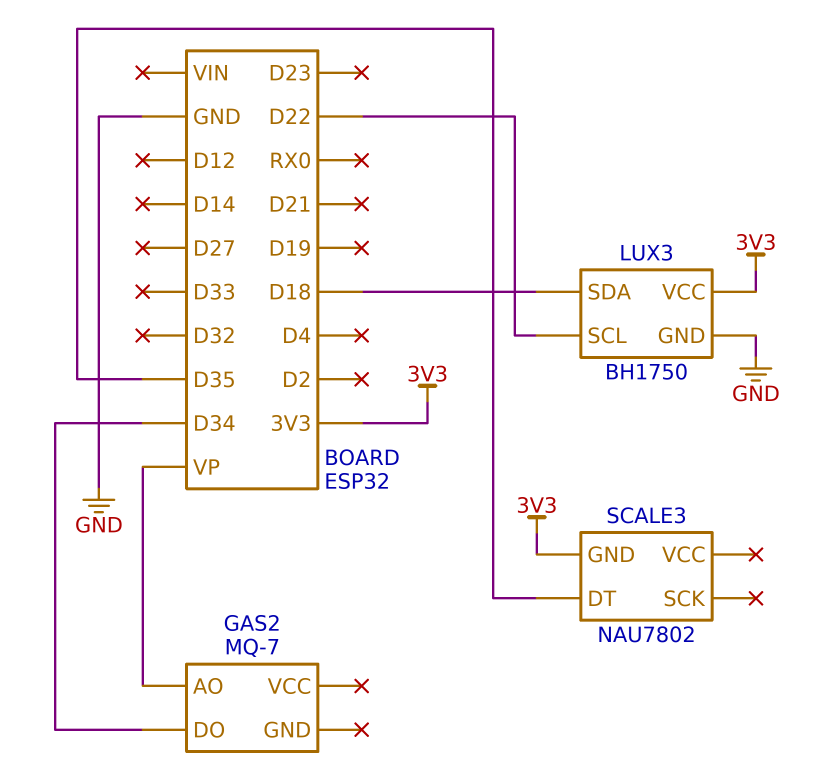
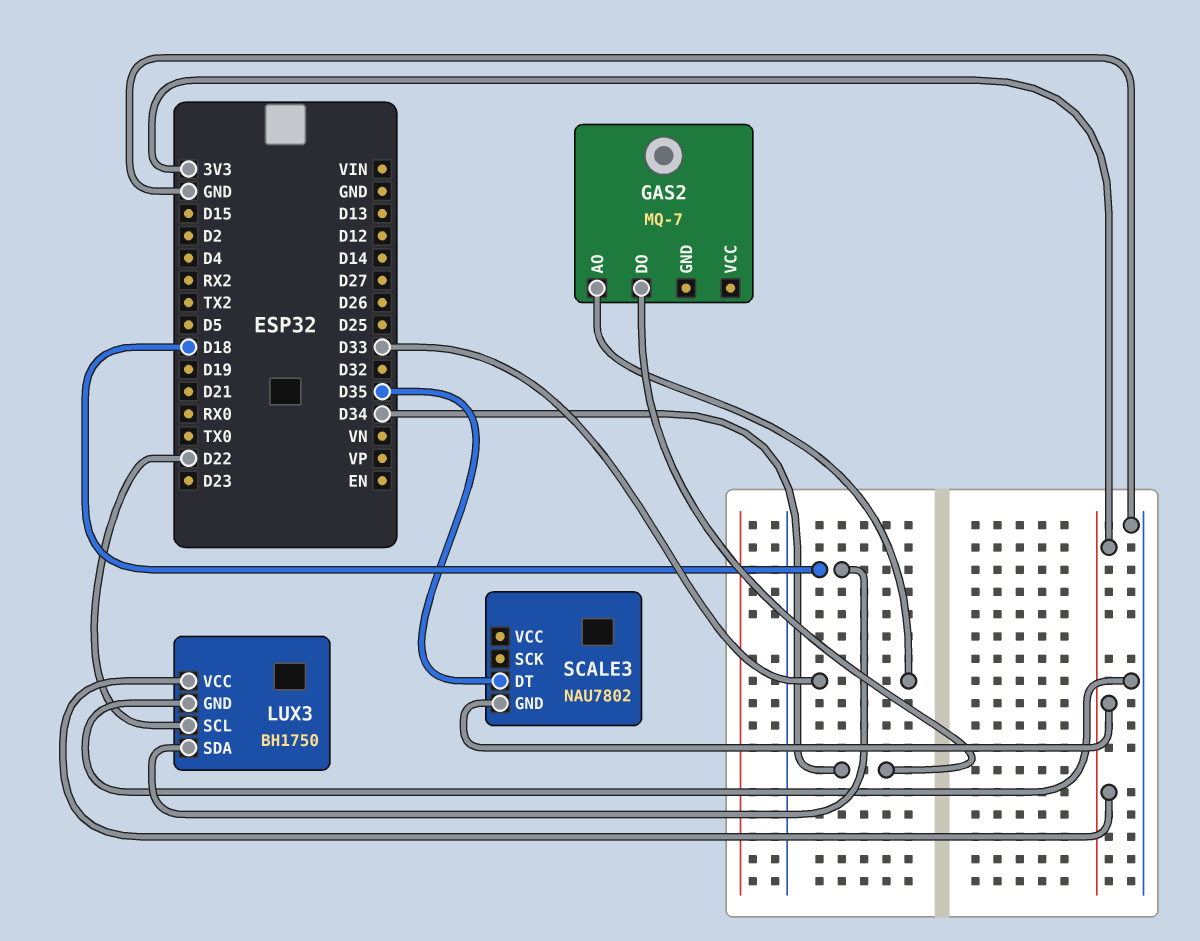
GAS2 pin AO: VP -> D33

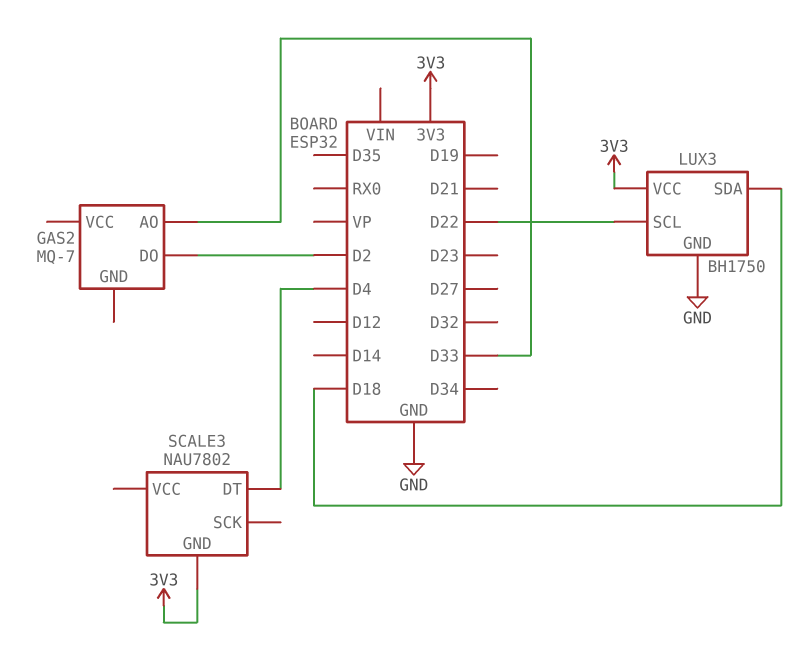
GAS2 pin DO: D34 -> D2
SCALE3 pin DT: D35 -> D4

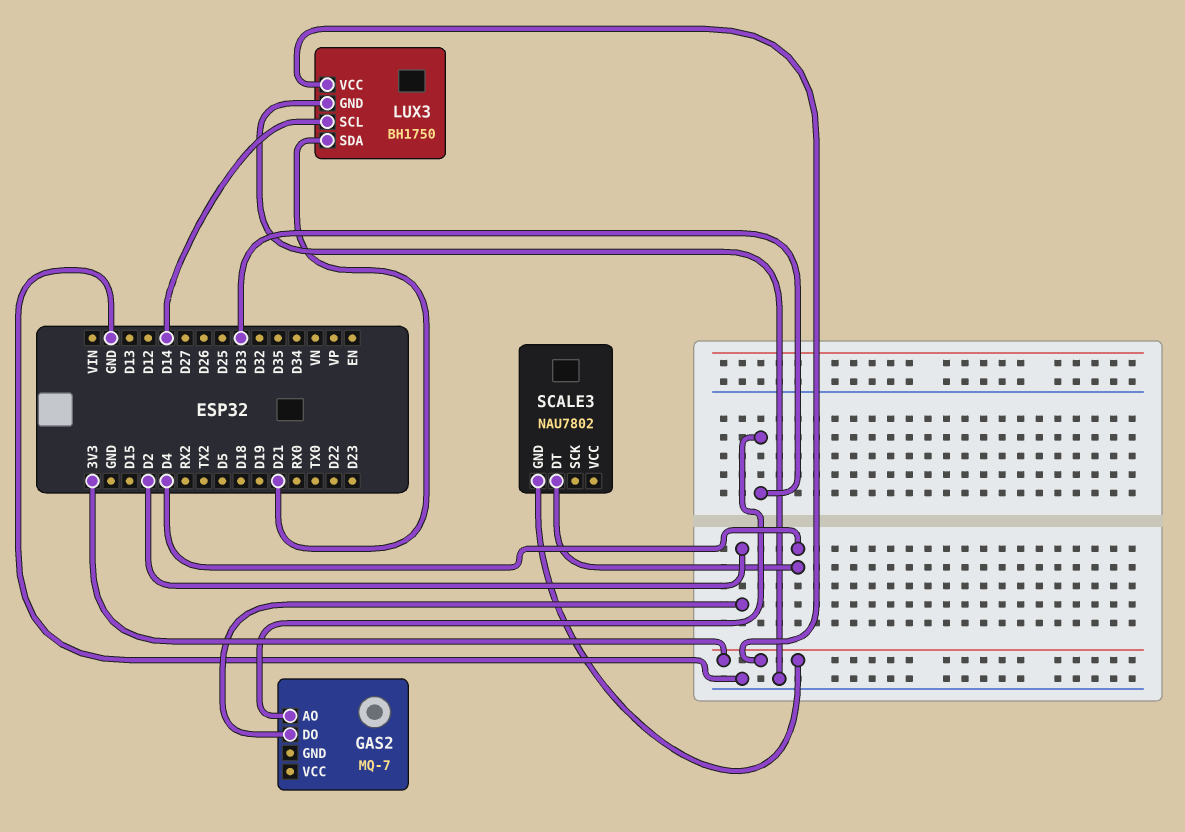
LUX3 pin SCL: D22 -> D14
LUX3 pin SDA: D18 -> D21

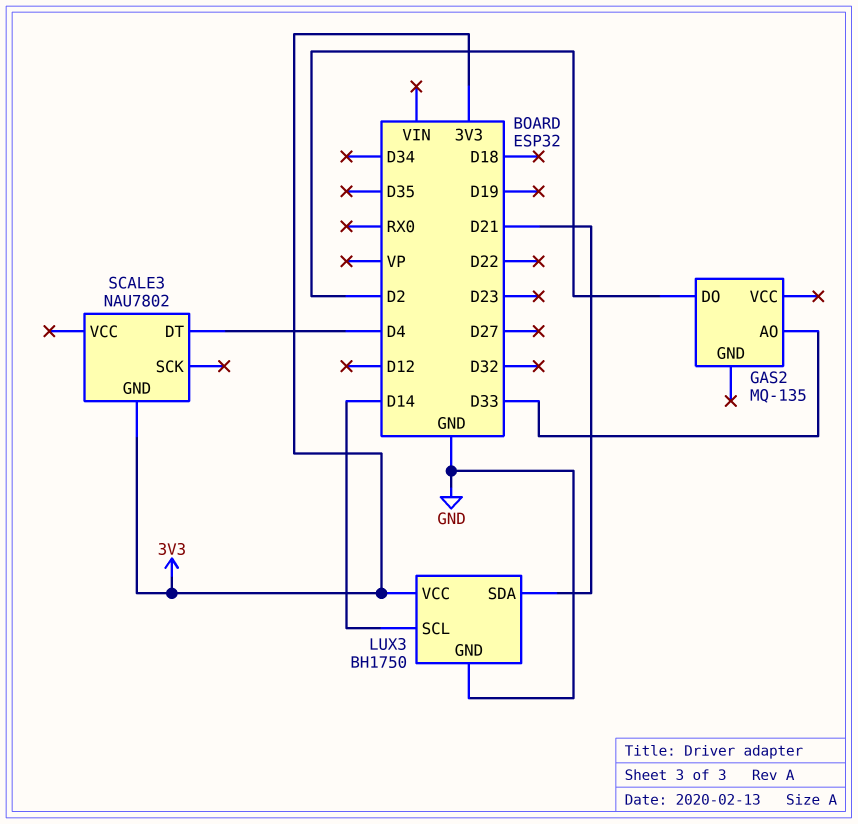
GAS2: MQ-7 -> MQ-135

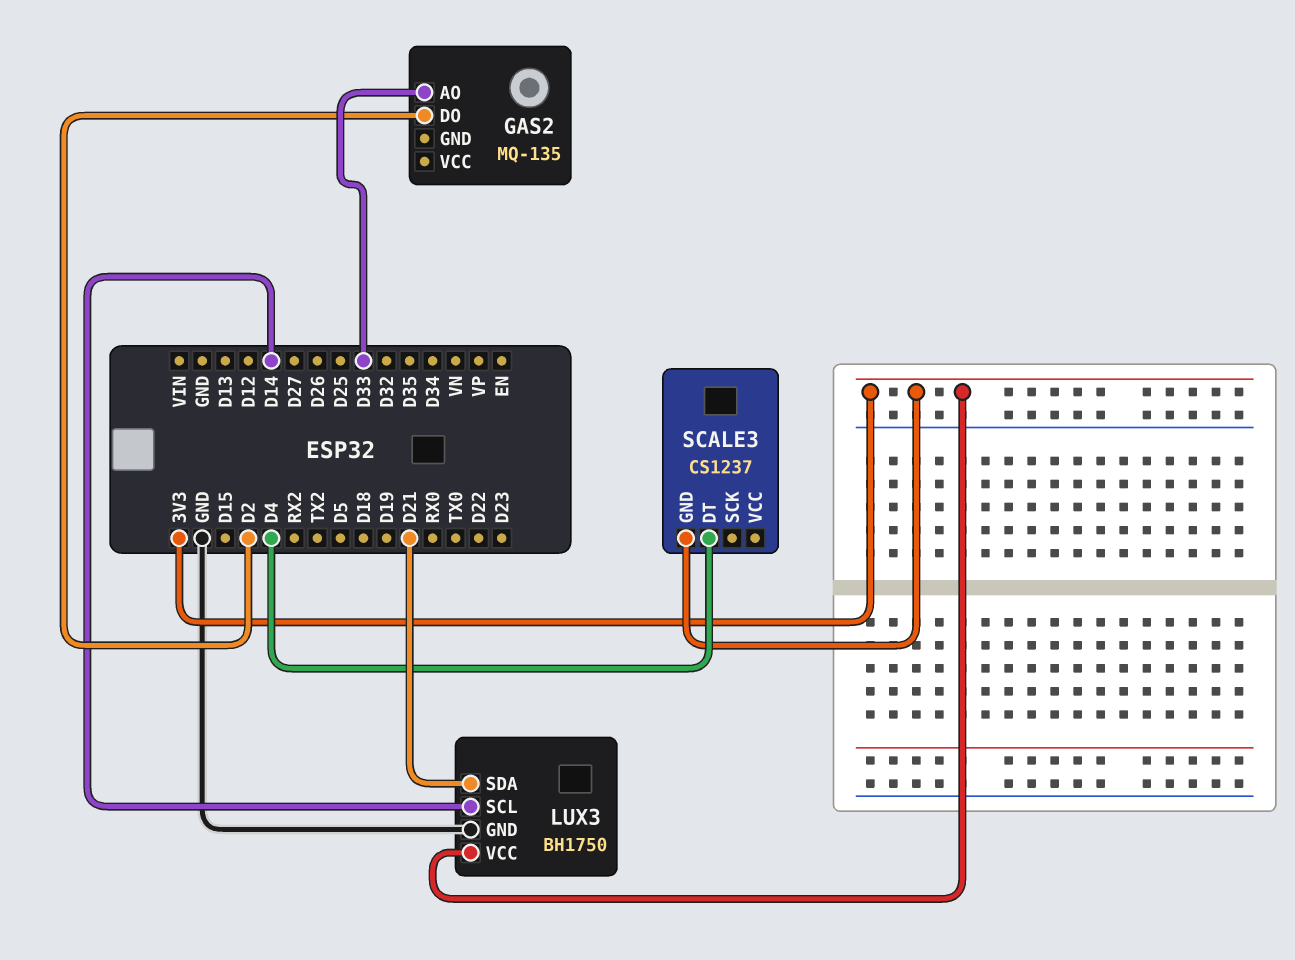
SCALE3: NAU7802 -> CS1237

